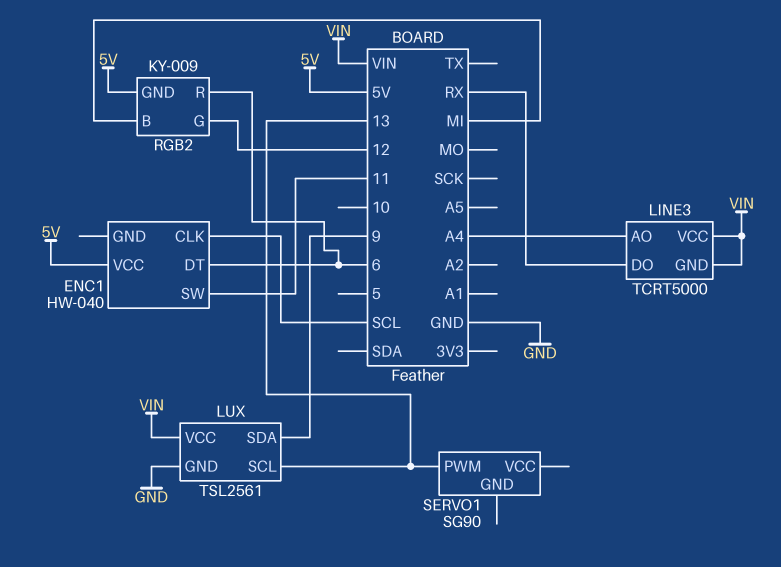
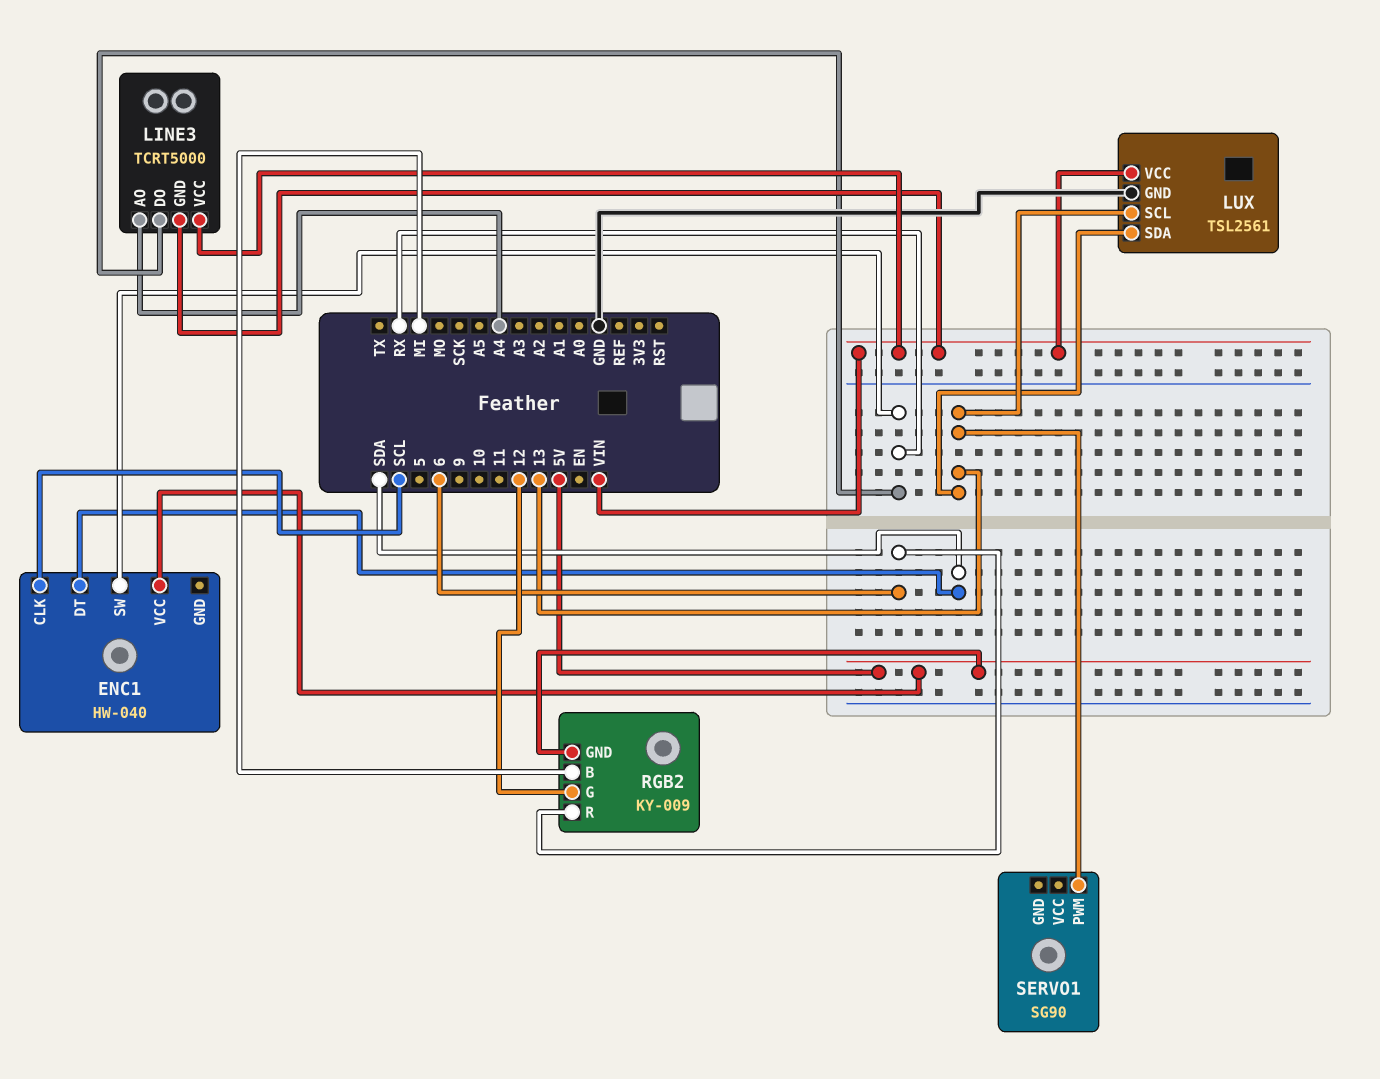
ENC1 pin DT: 6 -> SDA
ENC1 pin SW: 11 -> RX
LUX pin SDA: 9 -> 13

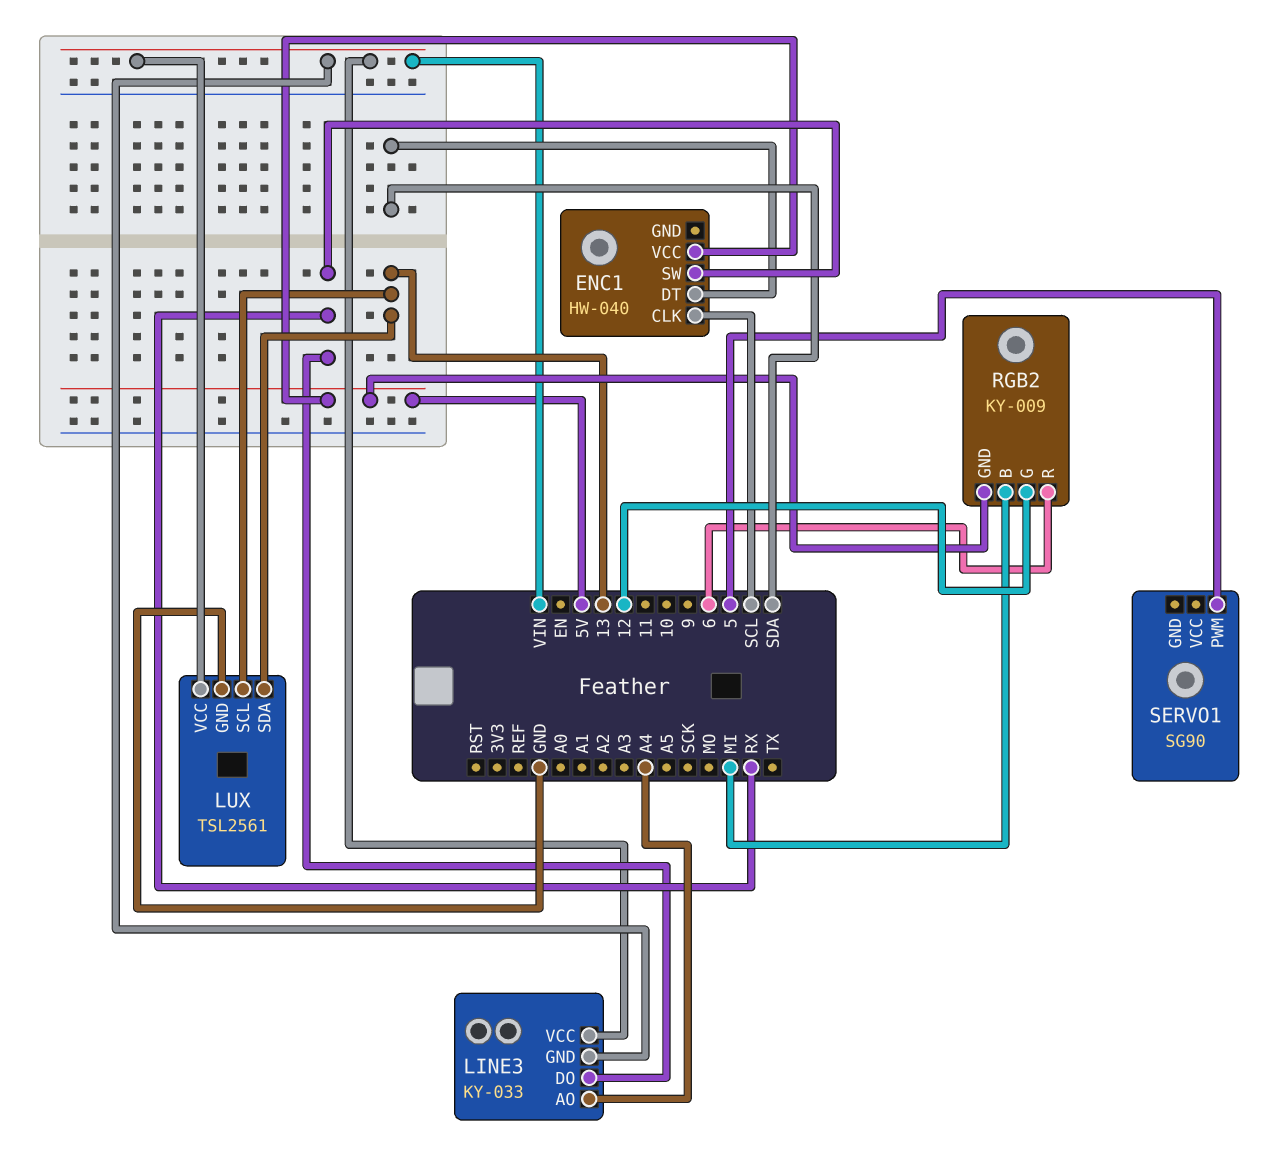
LINE3: TCRT5000 -> KY-033
SERVO1 pin PWM: 13 -> 5

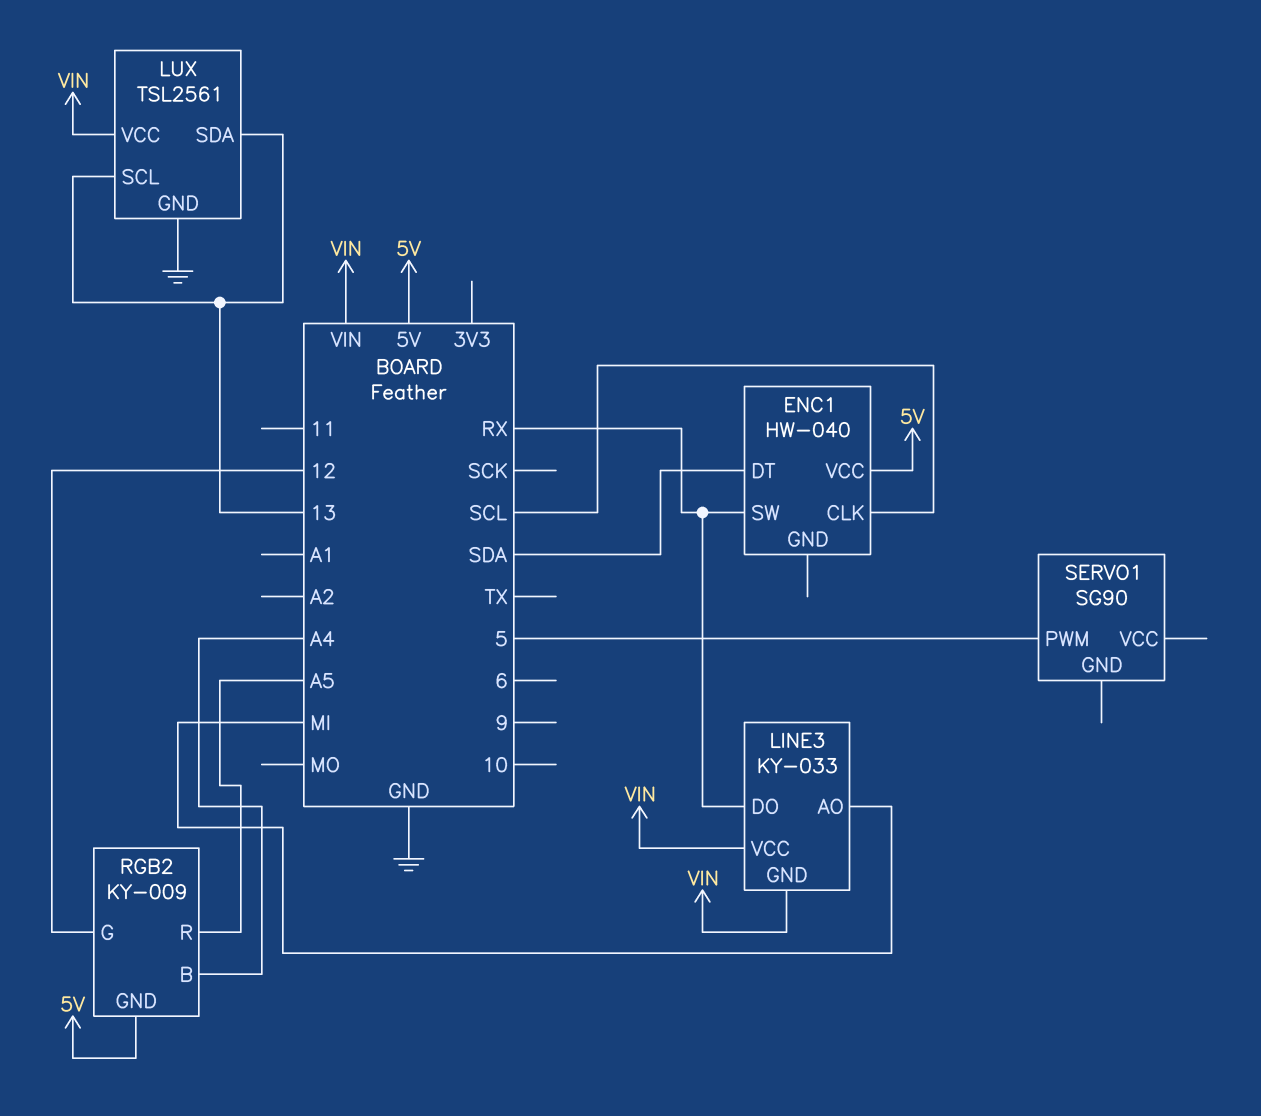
LINE3 pin AO: A4 -> MI
RGB2 pin B: MI -> A4
RGB2 pin R: 6 -> A5

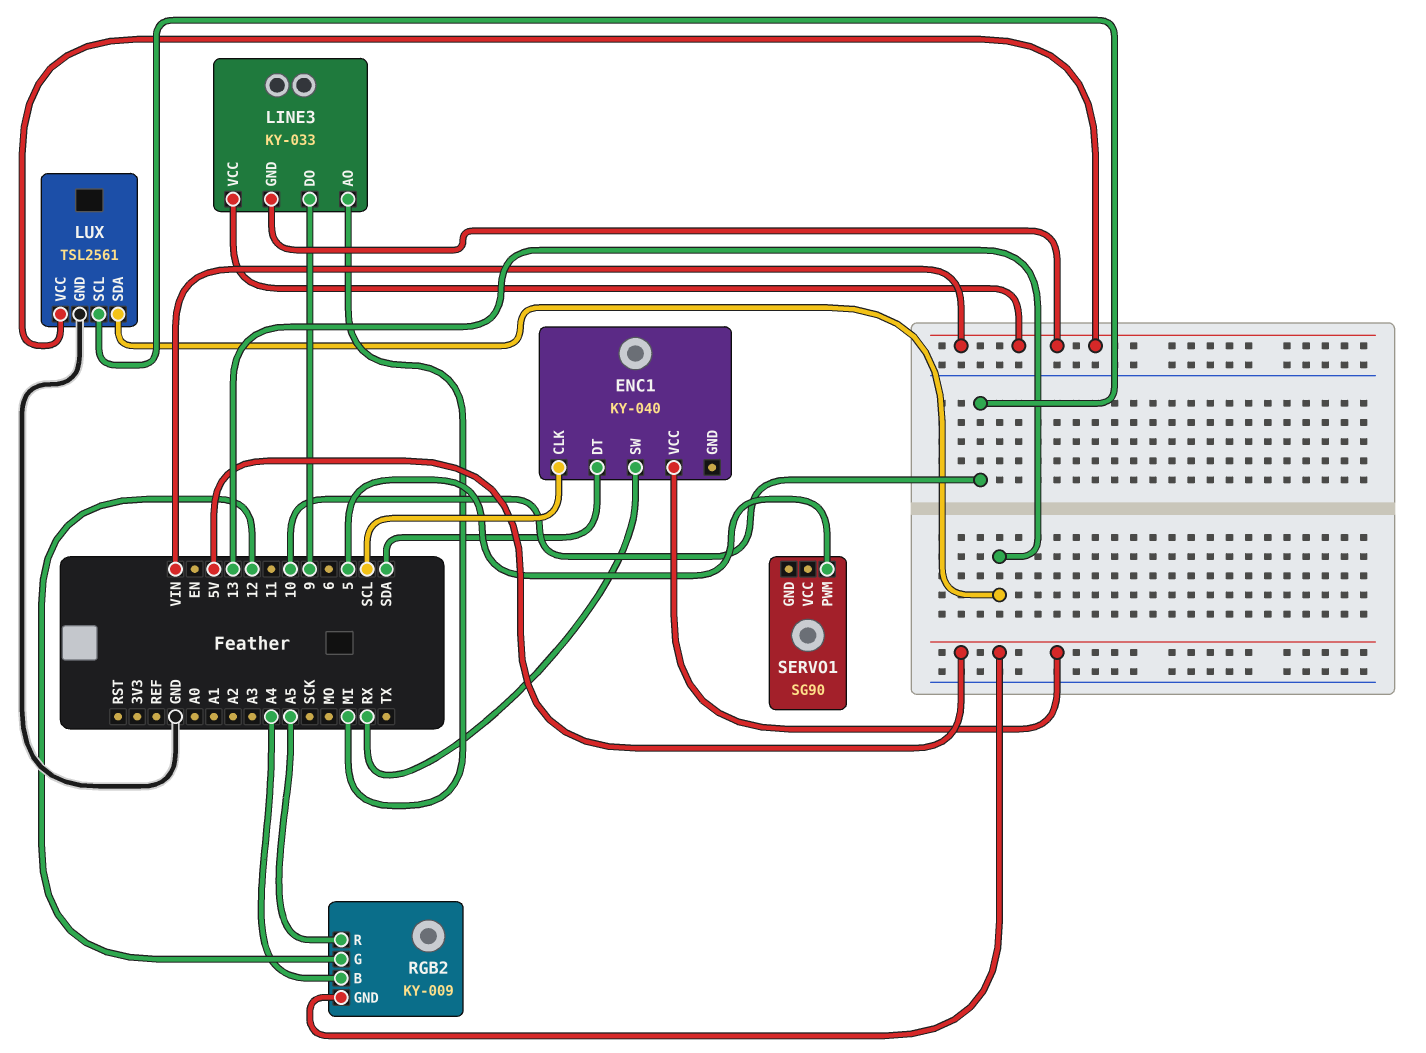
ENC1: HW-040 -> KY-040
LINE3 pin DO: RX -> 9
LUX pin SCL: 13 -> 10

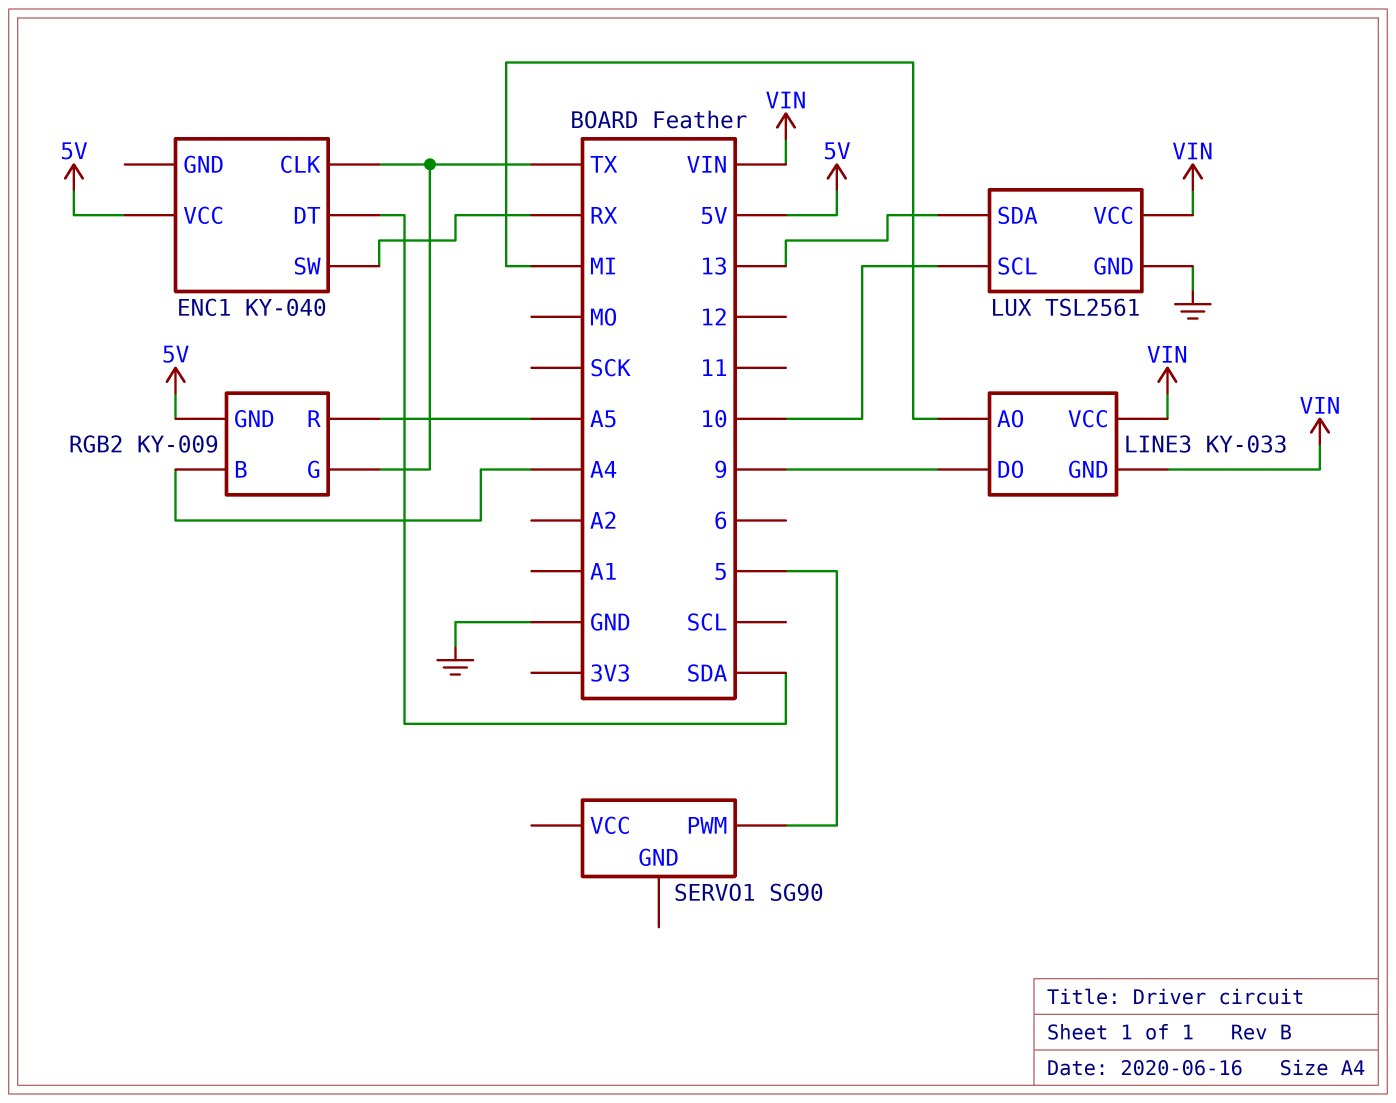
ENC1 pin CLK: SCL -> TX
RGB2 pin G: 12 -> TX

